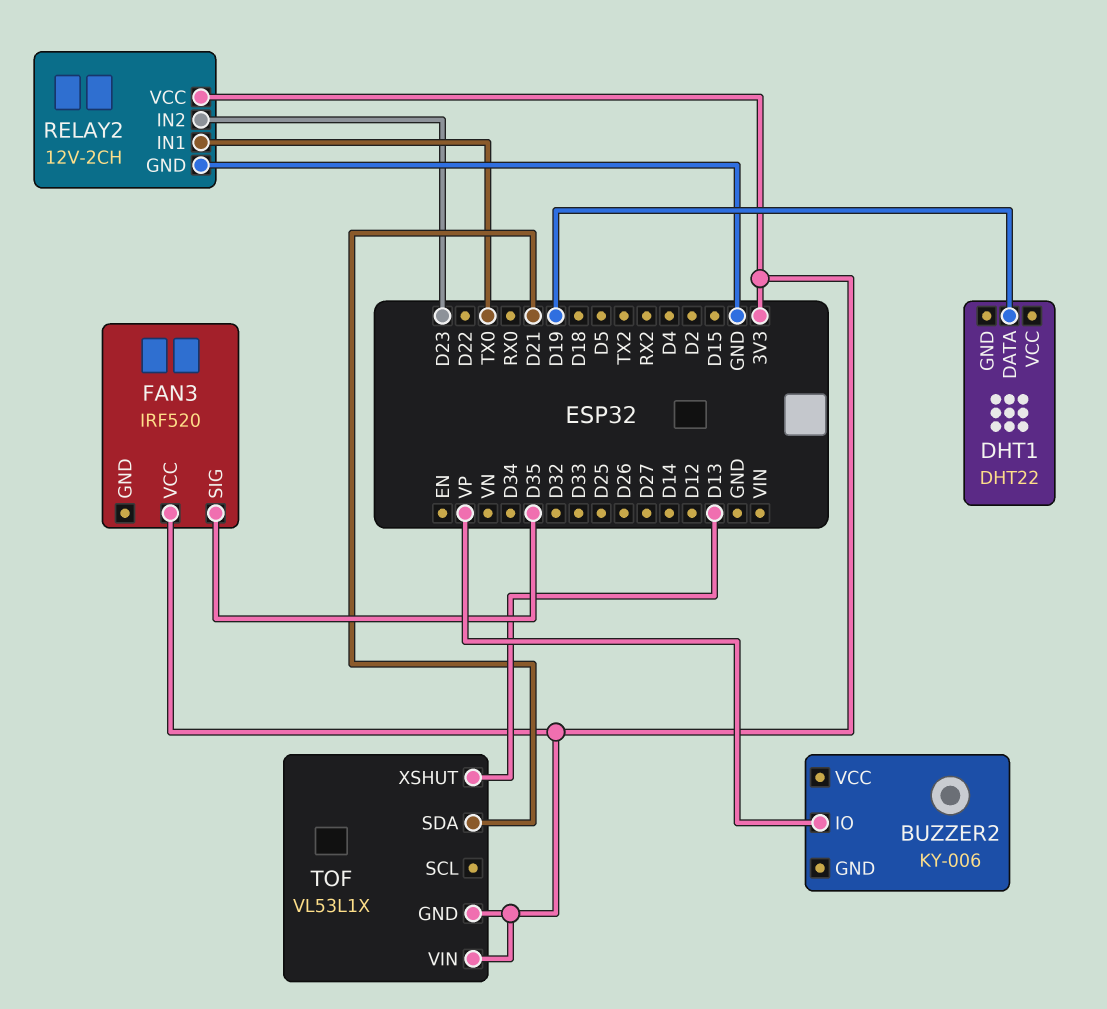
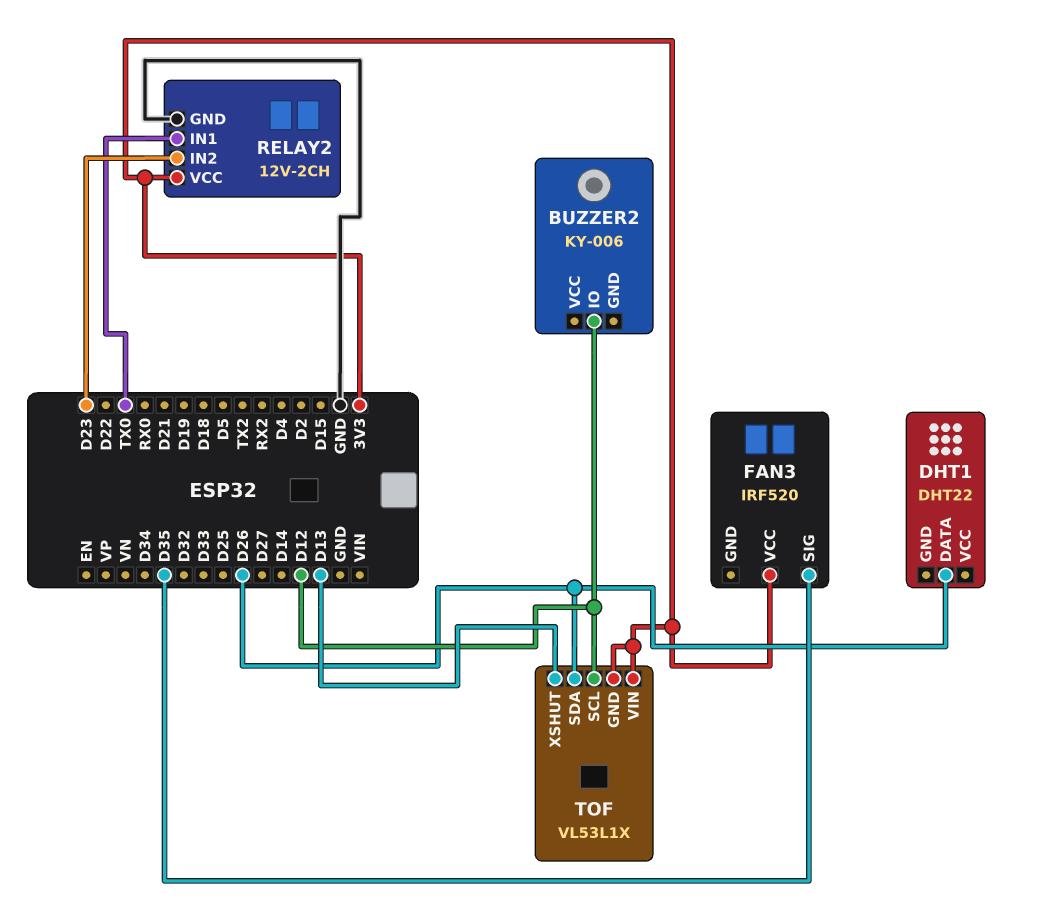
BUZZER2 pin IO: VP -> D12
DHT1 pin DATA: D19 -> D26
TOF pin SCL: none -> D12
TOF pin SDA: D21 -> D26

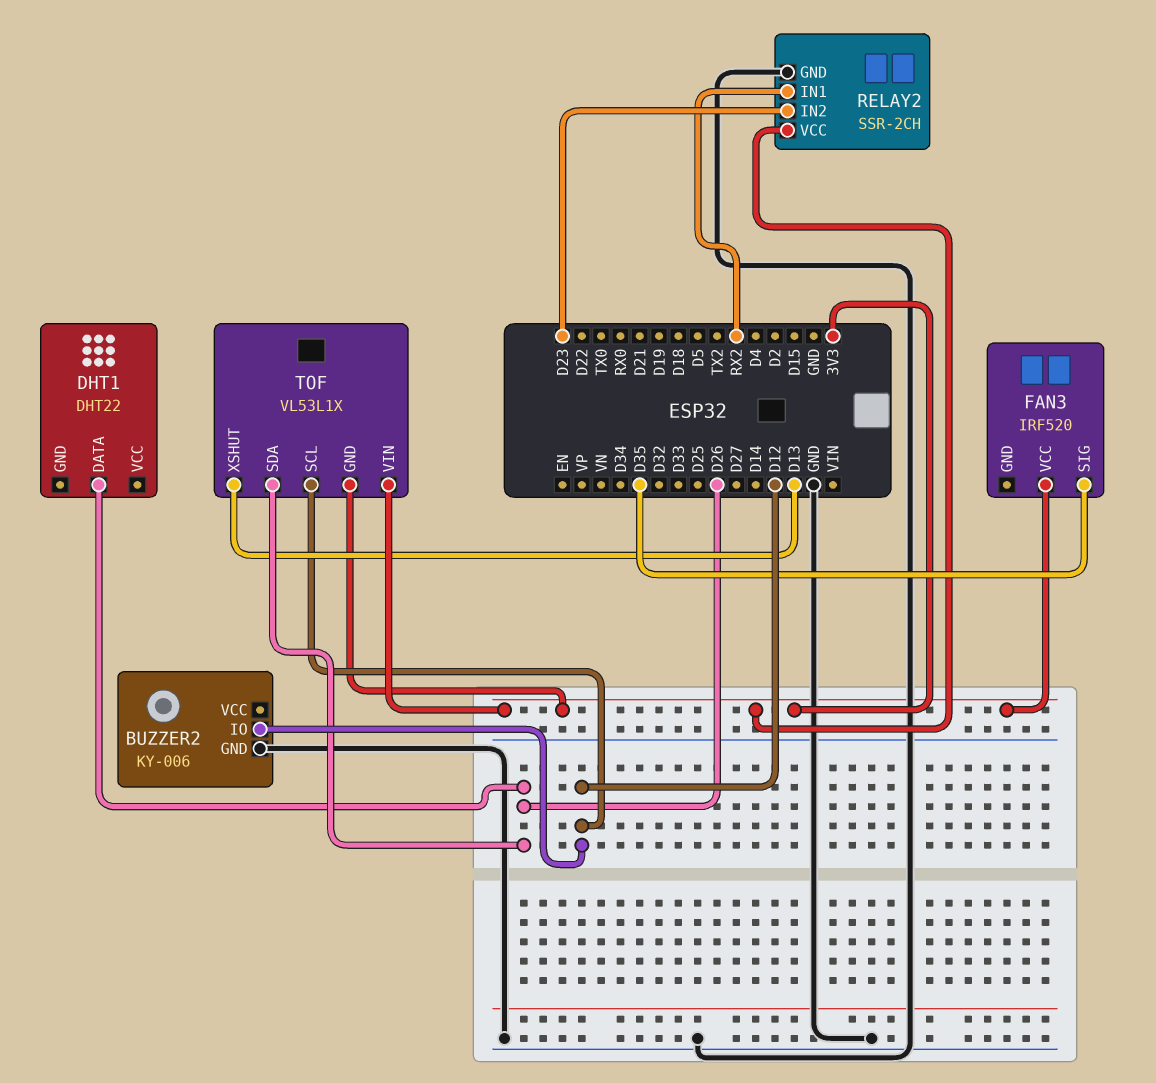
BUZZER2 pin GND: none -> GND
RELAY2: 12V-2CH -> SSR-2CH
RELAY2 pin IN1: TX0 -> RX2

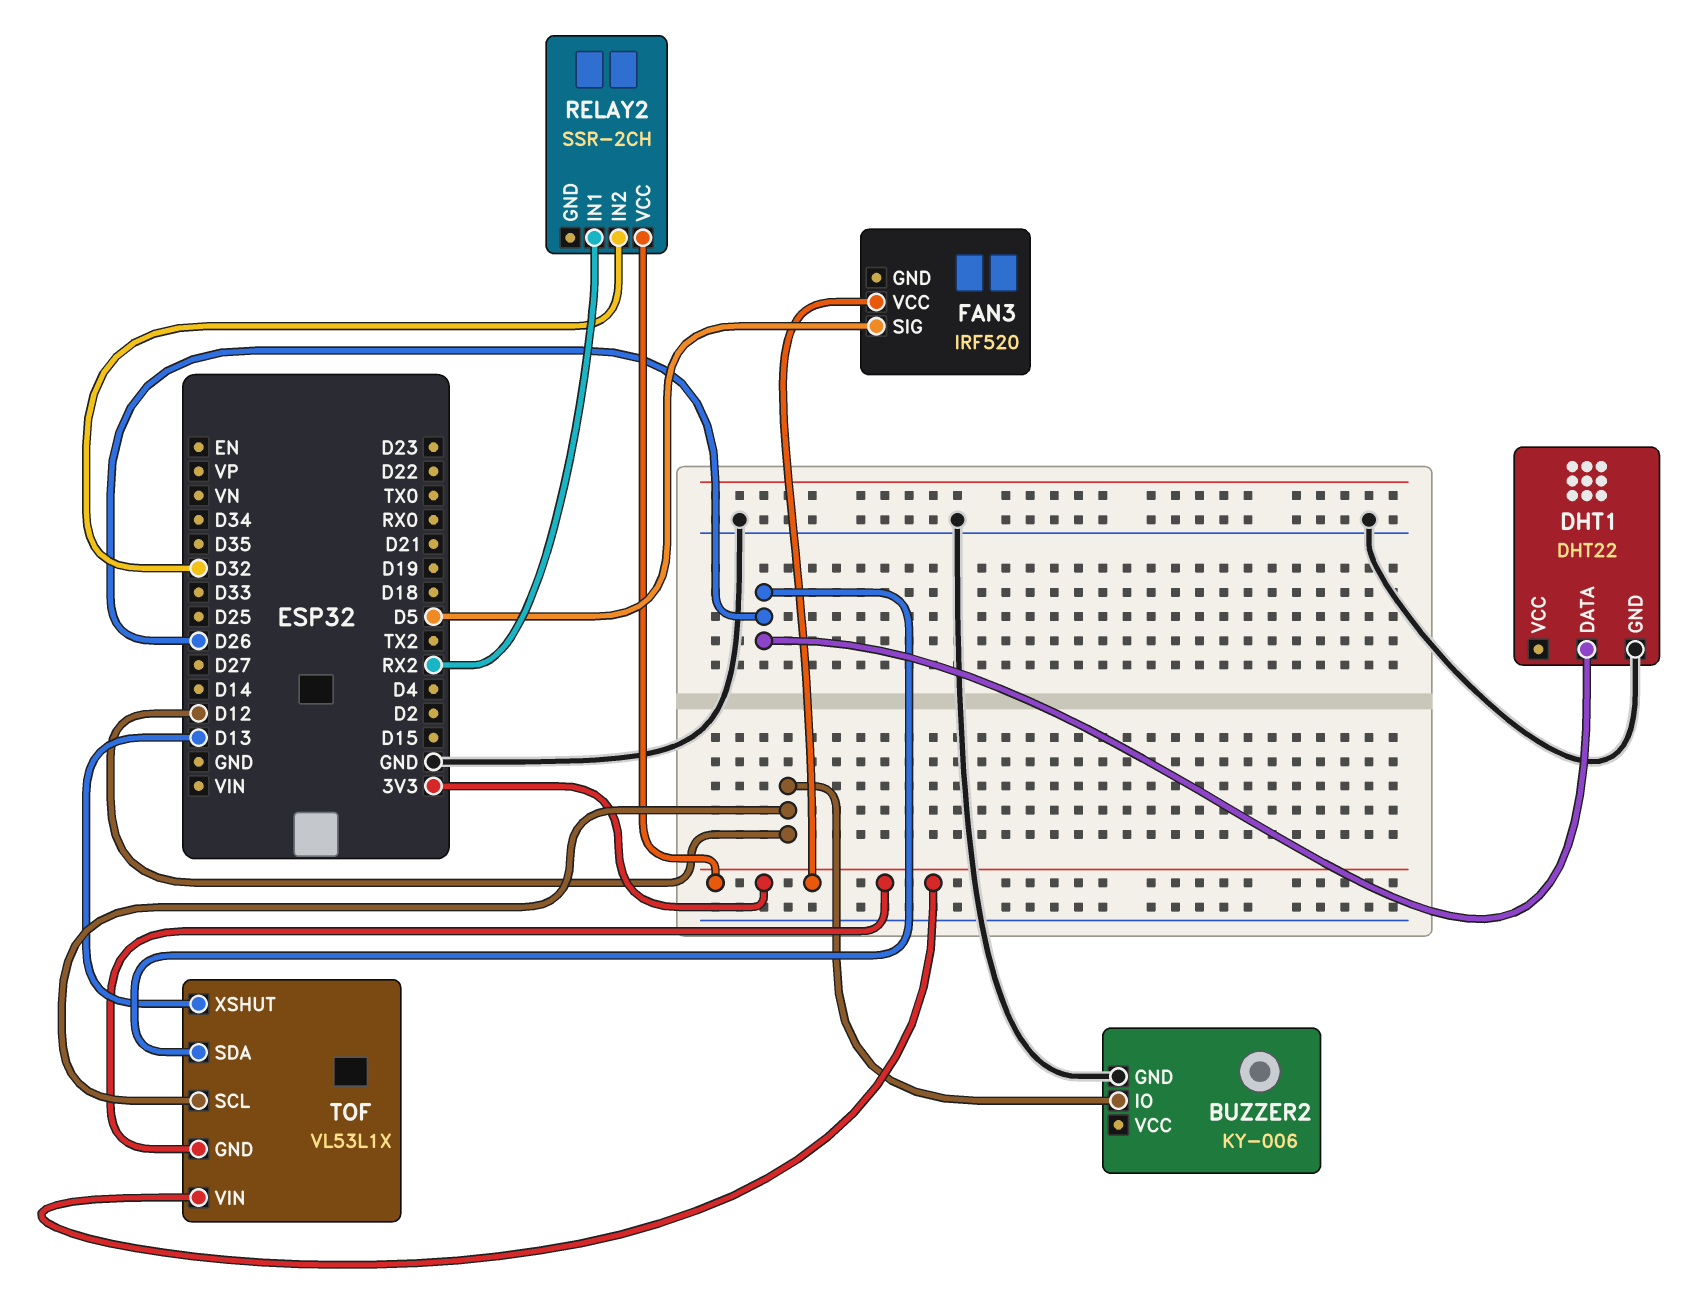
DHT1 pin GND: none -> GND
FAN3 pin SIG: D35 -> D5
RELAY2 pin GND: GND -> none
RELAY2 pin IN2: D23 -> D32

